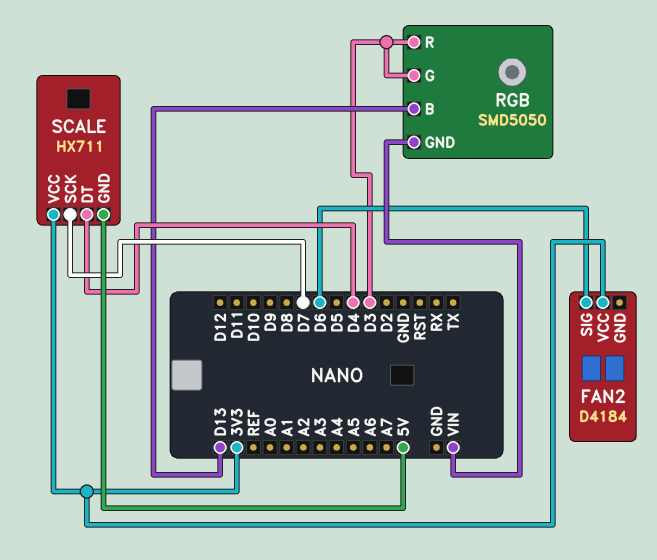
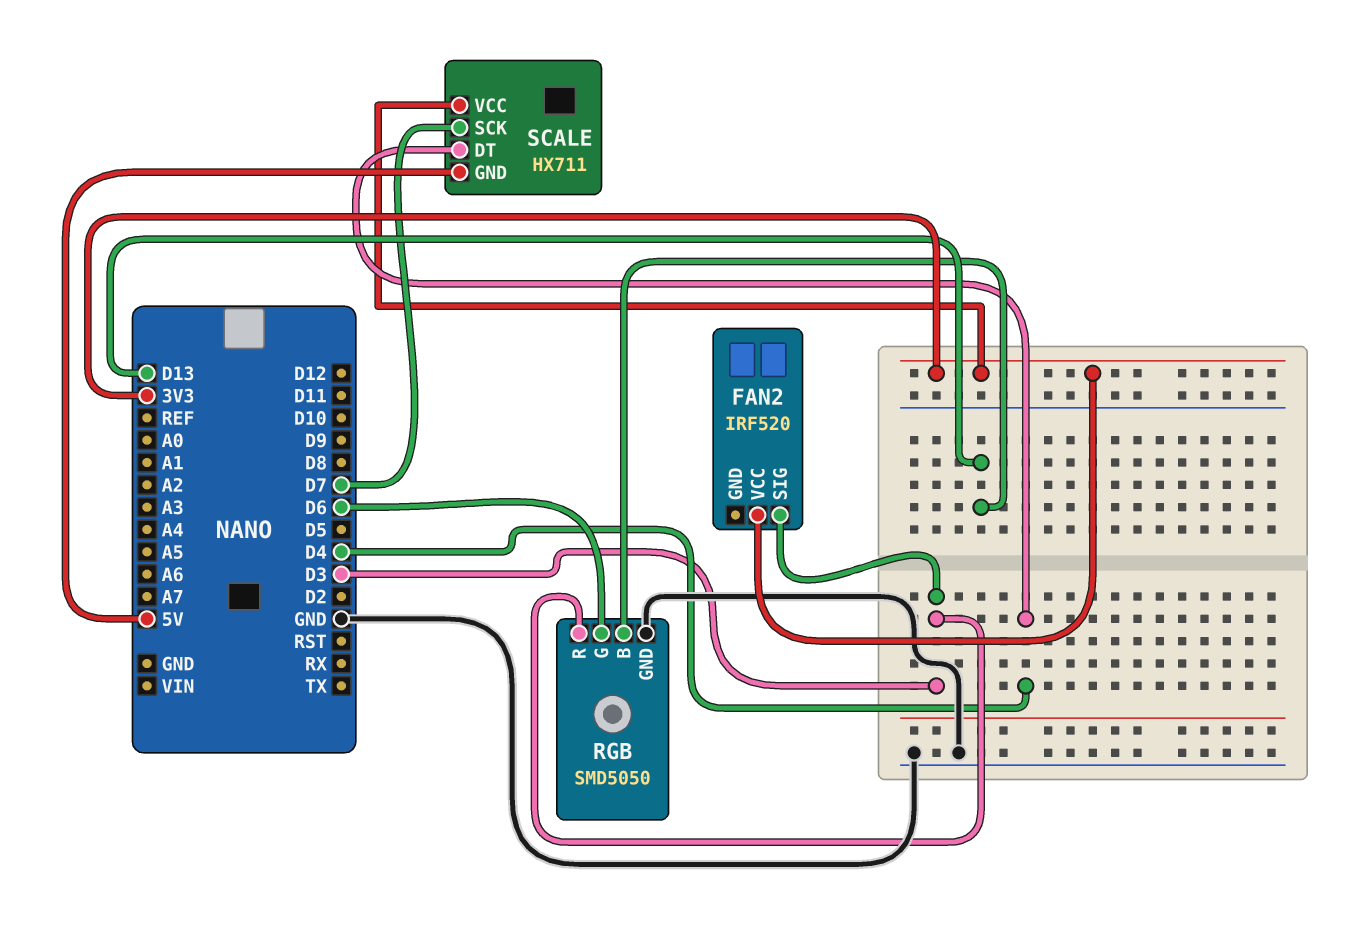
FAN2: D4184 -> IRF520
FAN2 pin SIG: D6 -> D3
RGB pin G: D3 -> D6
RGB pin GND: VIN -> GND

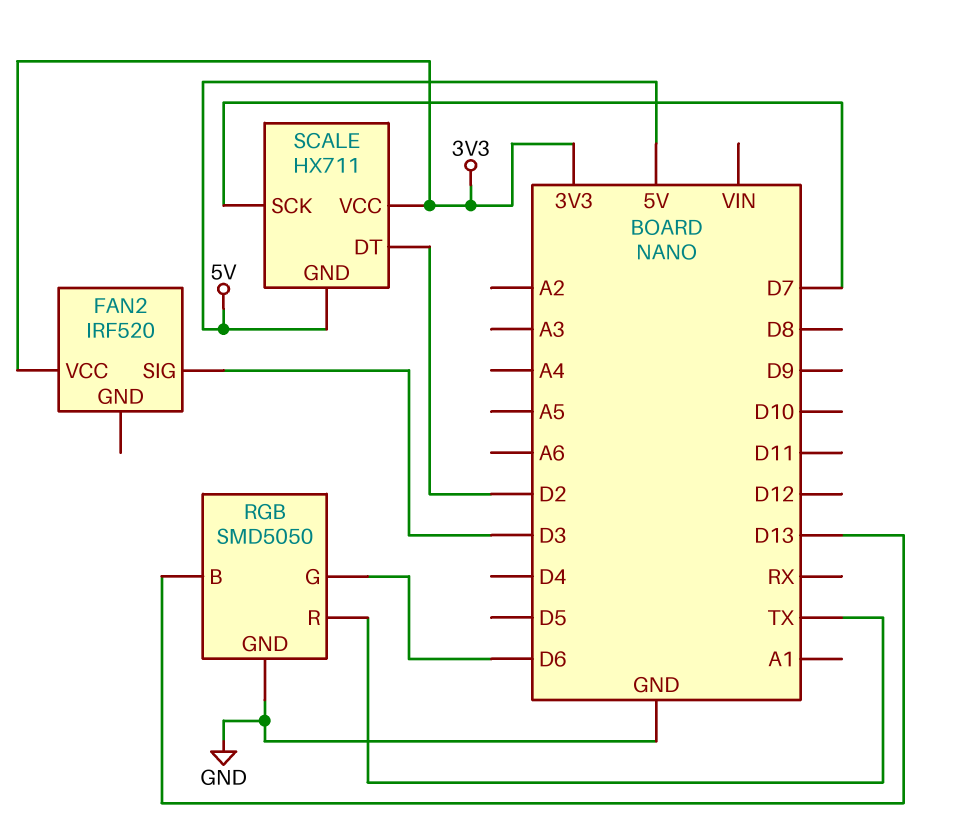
RGB pin R: D3 -> TX
SCALE pin DT: D4 -> D2

